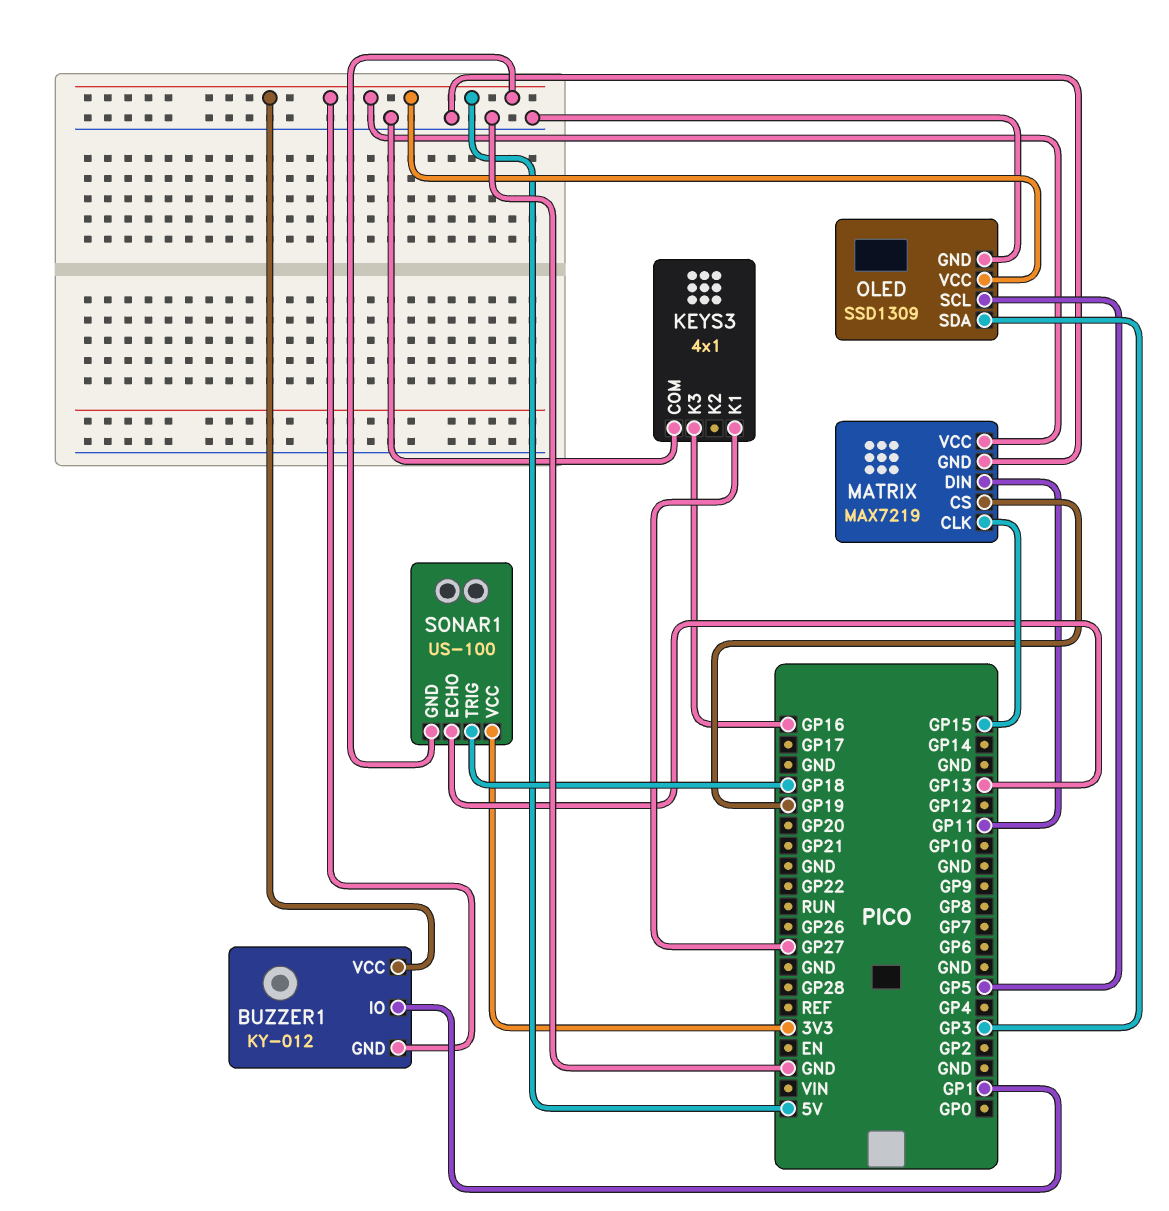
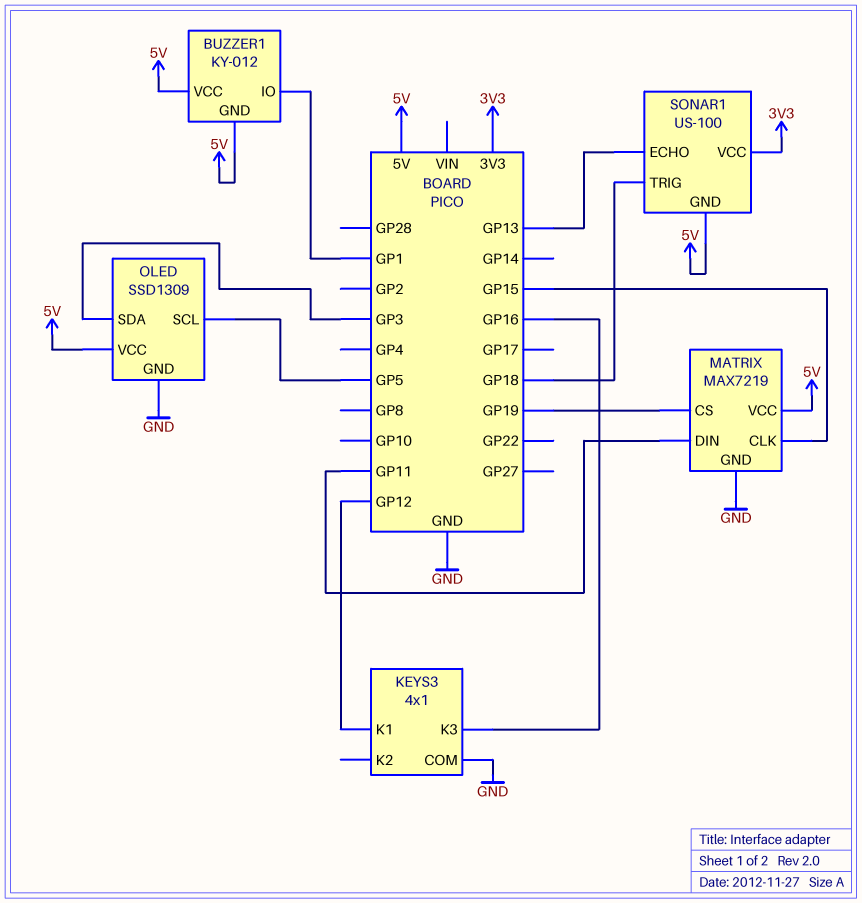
KEYS3 pin K1: GP27 -> GP12

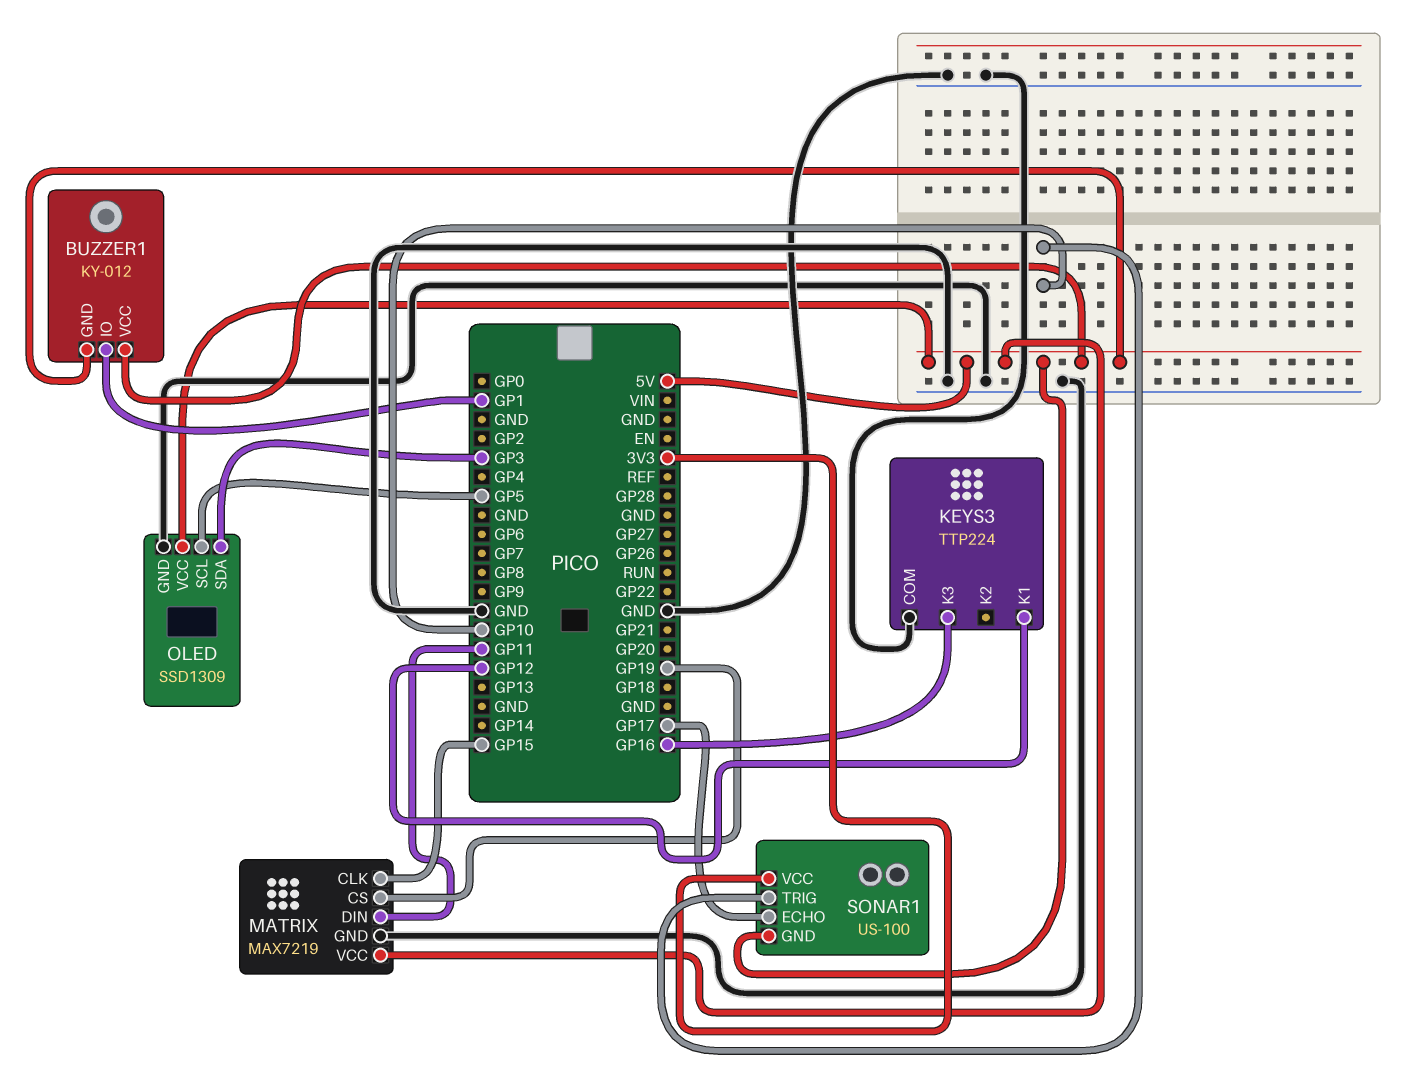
KEYS3: 4x1 -> TTP224
SONAR1 pin ECHO: GP13 -> GP17
SONAR1 pin TRIG: GP18 -> GP10

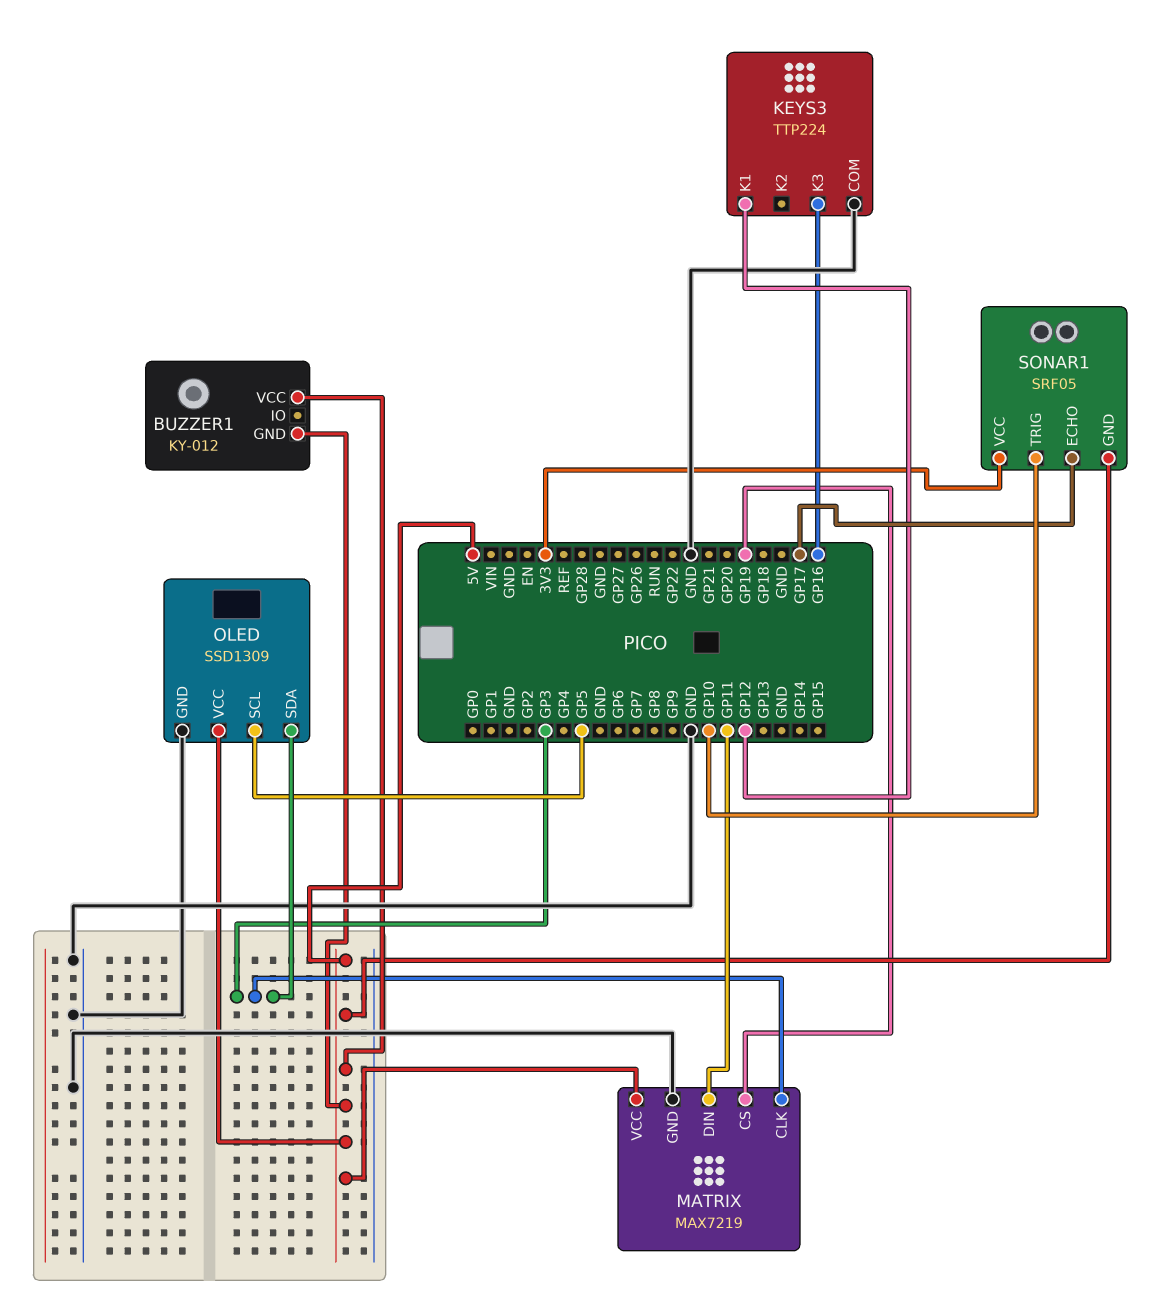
BUZZER1 pin IO: GP1 -> none
MATRIX pin CLK: GP15 -> GP3
SONAR1: US-100 -> SRF05

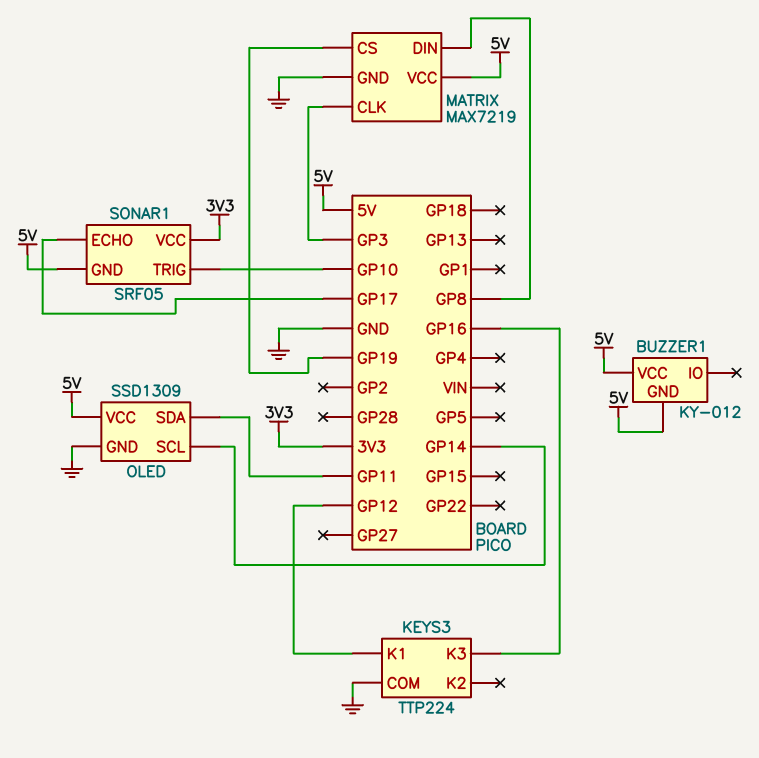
MATRIX pin DIN: GP11 -> GP8
OLED pin SCL: GP5 -> GP14
OLED pin SDA: GP3 -> GP11

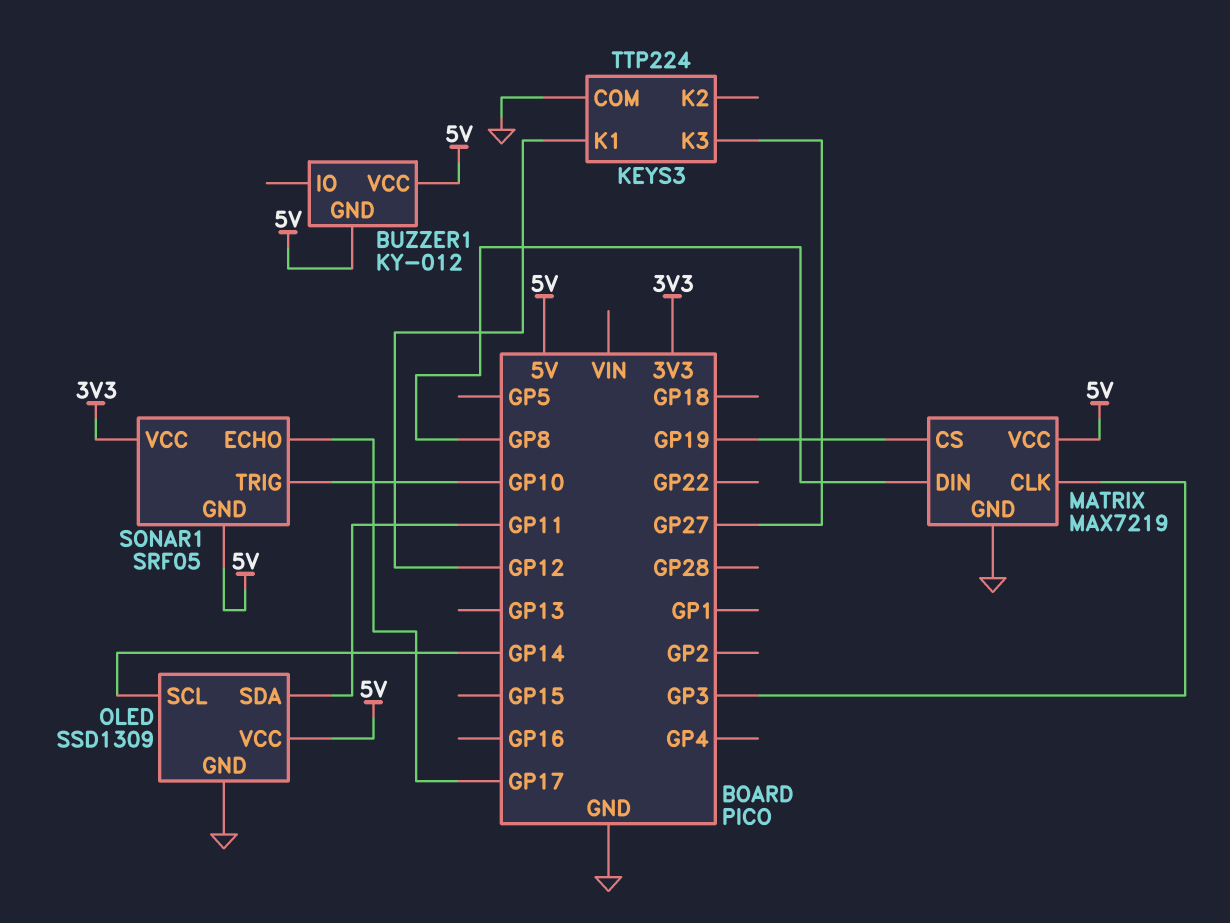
KEYS3 pin K3: GP16 -> GP27

